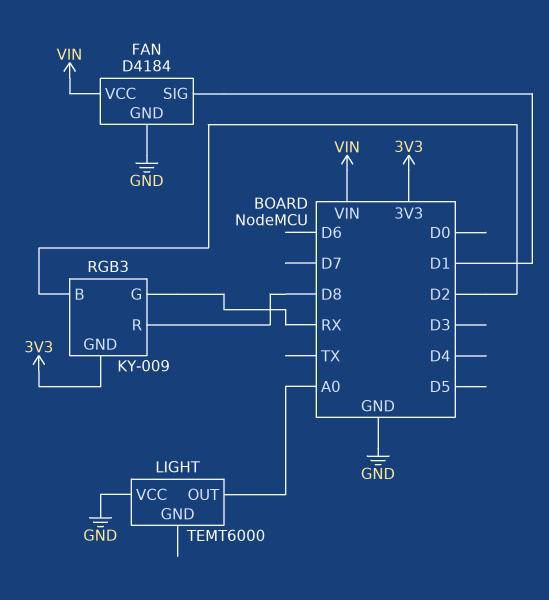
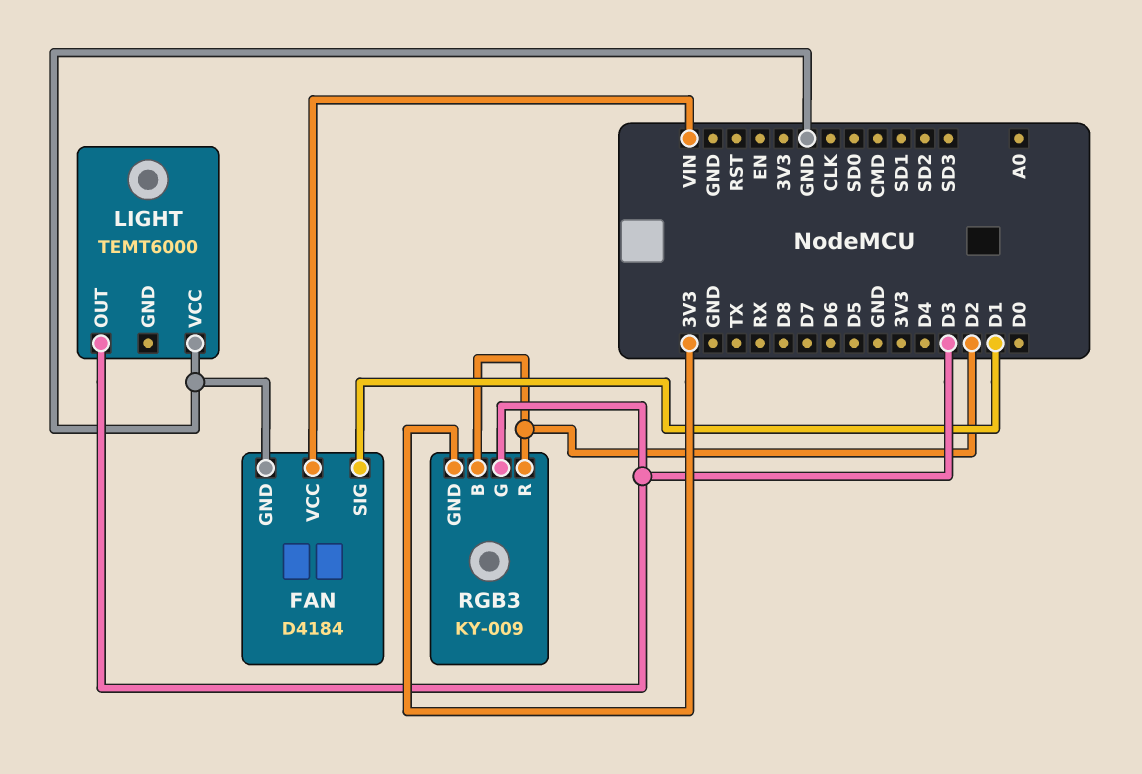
LIGHT pin OUT: A0 -> D3
RGB3 pin G: RX -> D3
RGB3 pin R: D8 -> D2

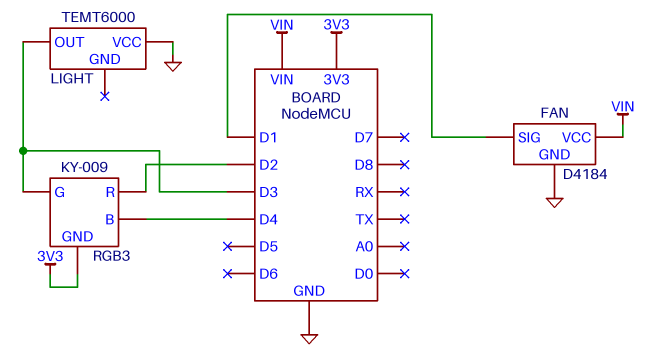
RGB3 pin B: D2 -> D4

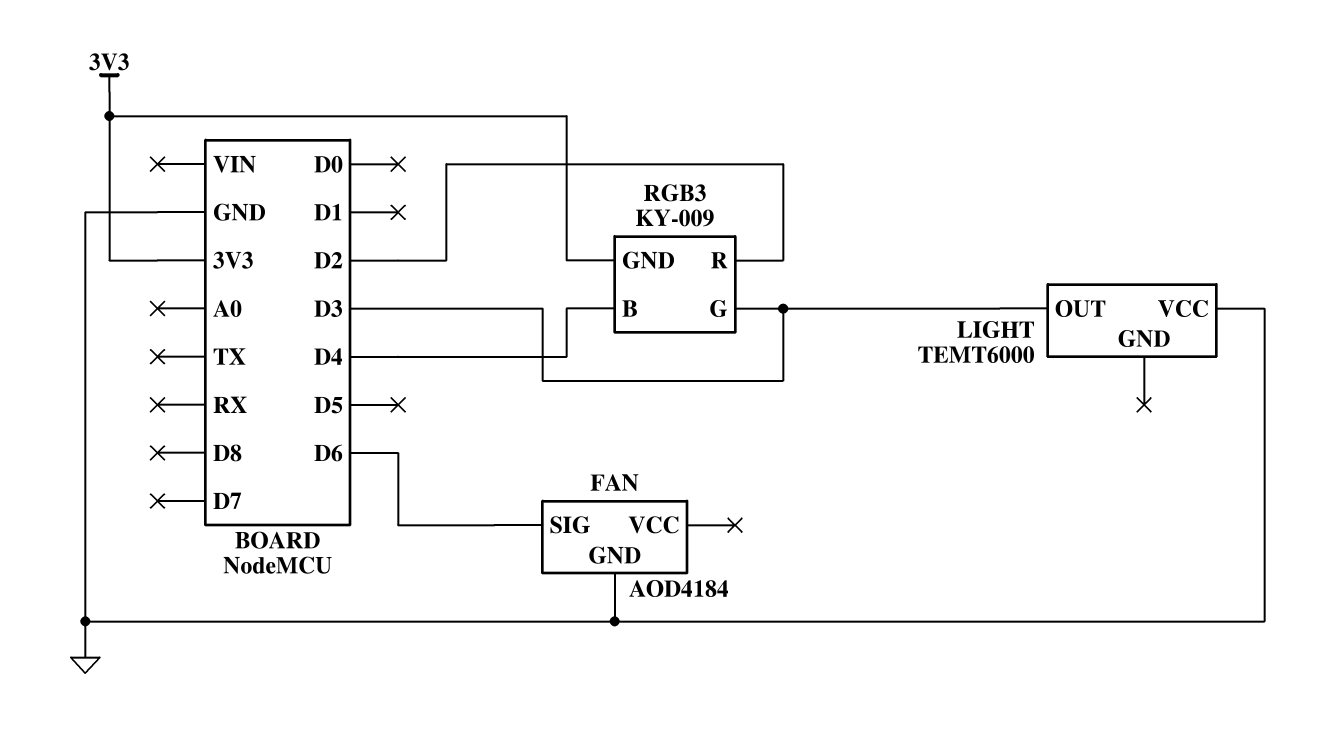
FAN: D4184 -> AOD4184
FAN pin SIG: D1 -> D6
FAN pin VCC: VIN -> none

